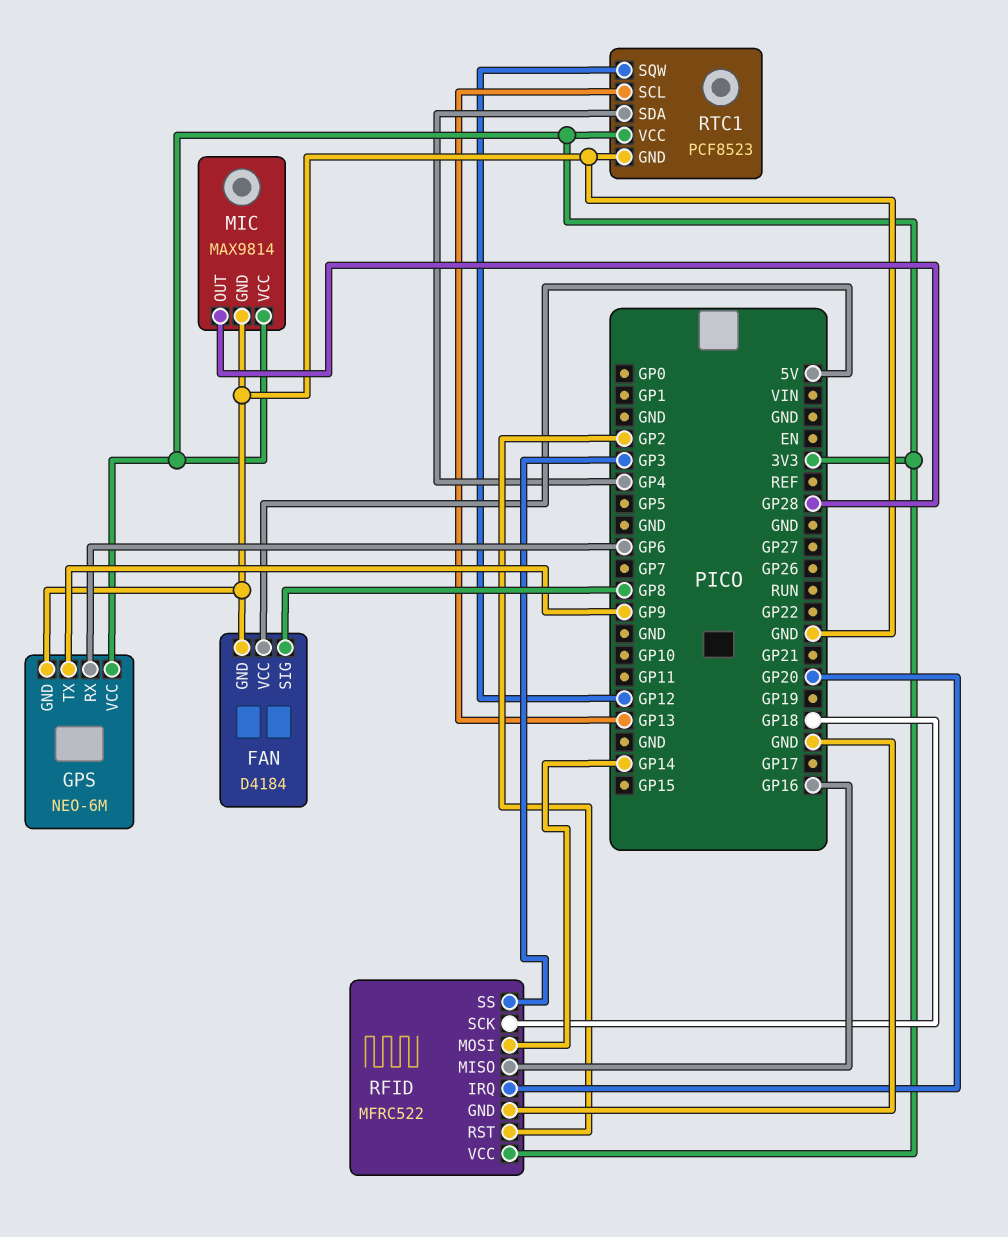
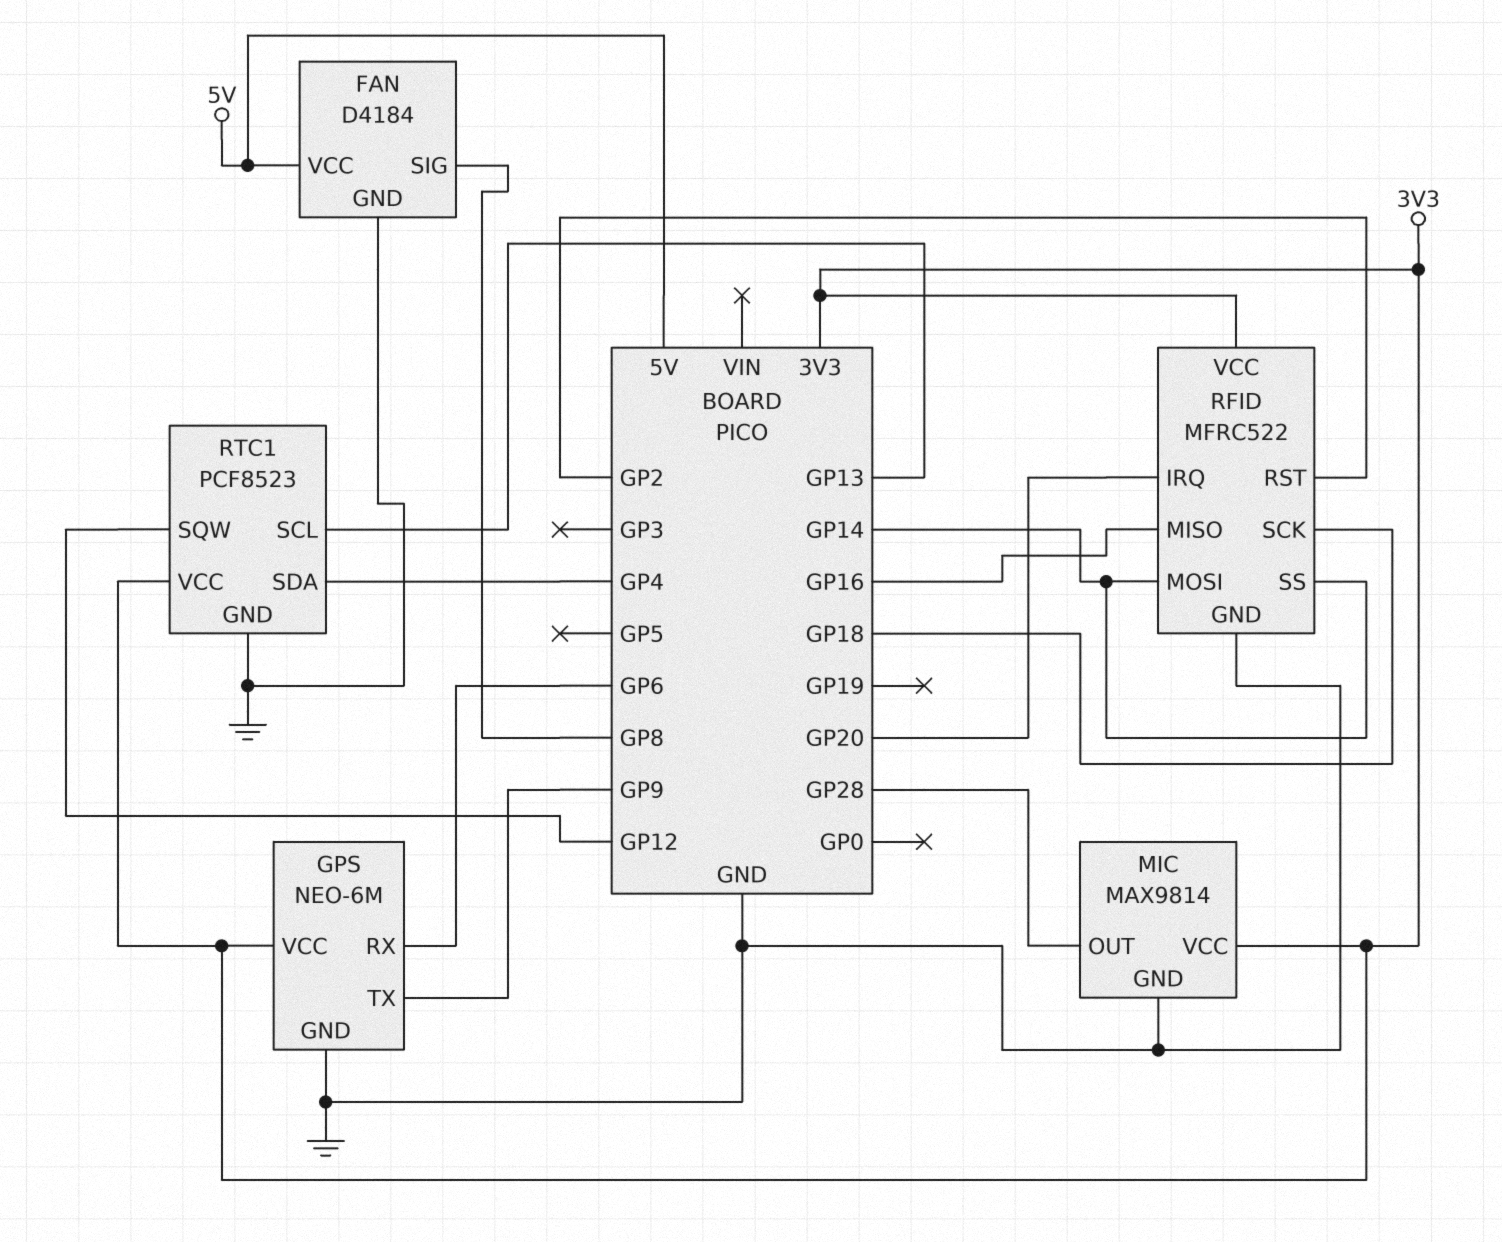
RFID pin SS: GP3 -> GP14

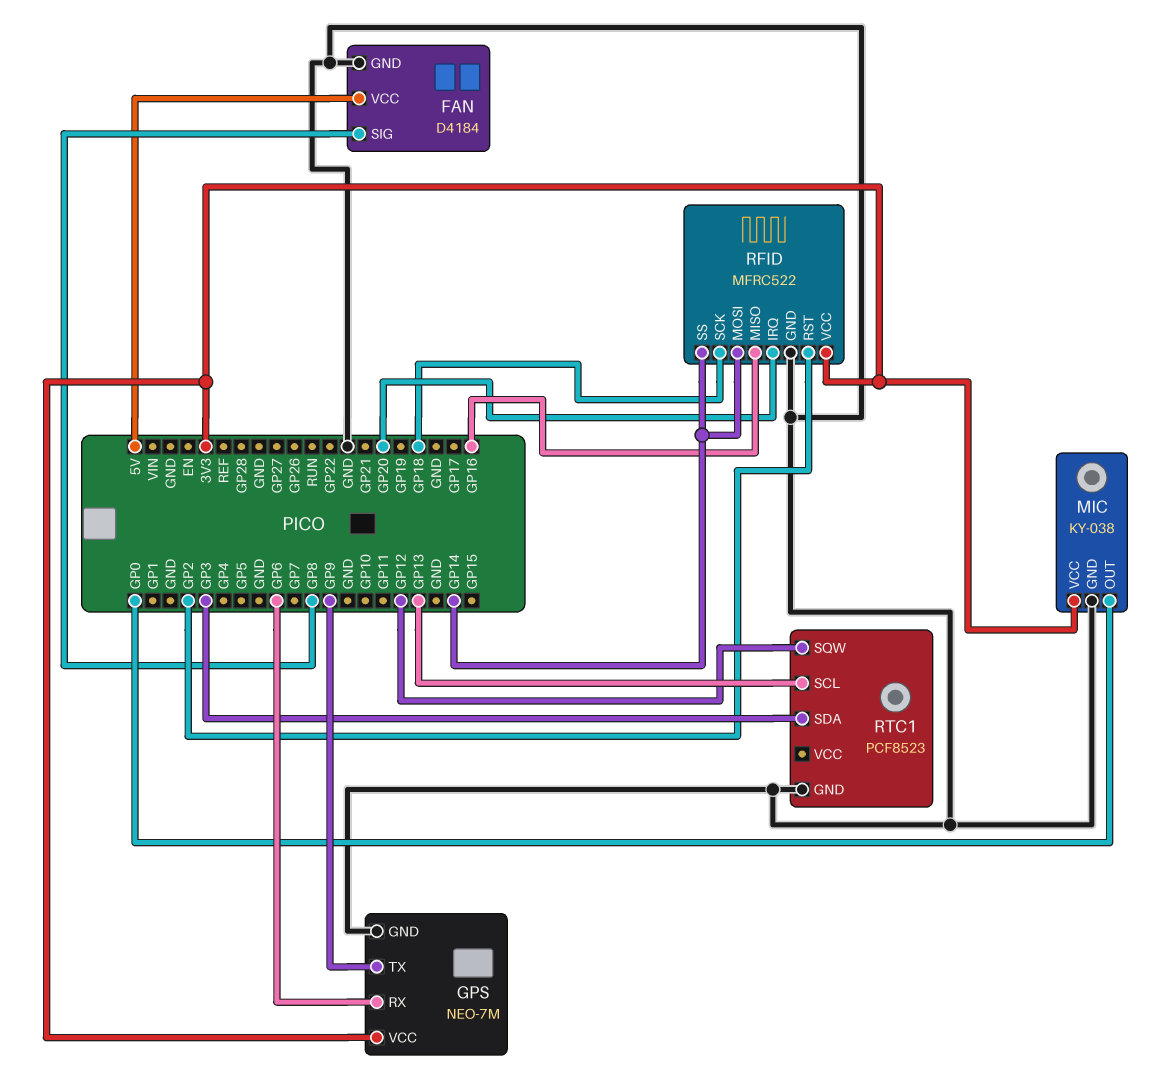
GPS: NEO-6M -> NEO-7M
MIC: MAX9814 -> KY-038
MIC pin OUT: GP28 -> GP0
RTC1 pin SDA: GP4 -> GP3
RTC1 pin VCC: 3V3 -> none

